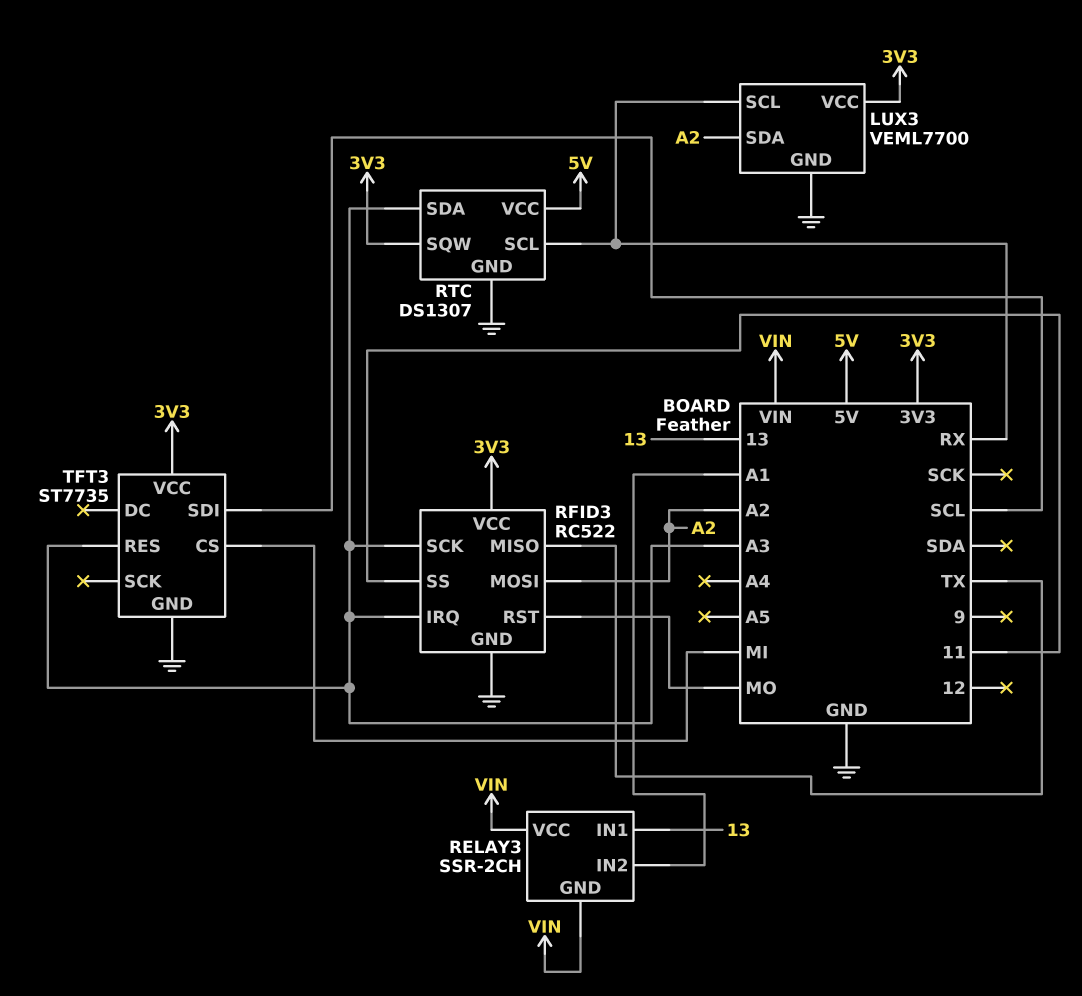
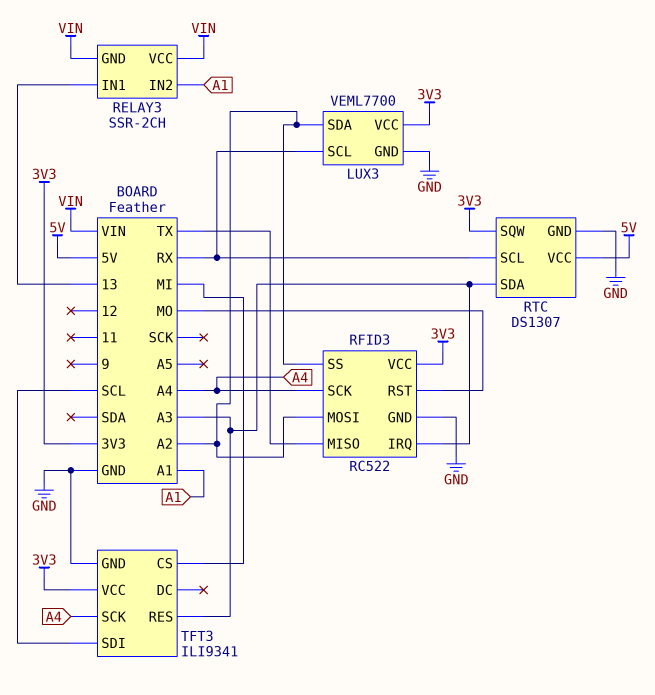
RFID3 pin SCK: A3 -> A4
RFID3 pin SS: 11 -> A2
TFT3: ST7735 -> ILI9341
TFT3 pin SCK: none -> A4

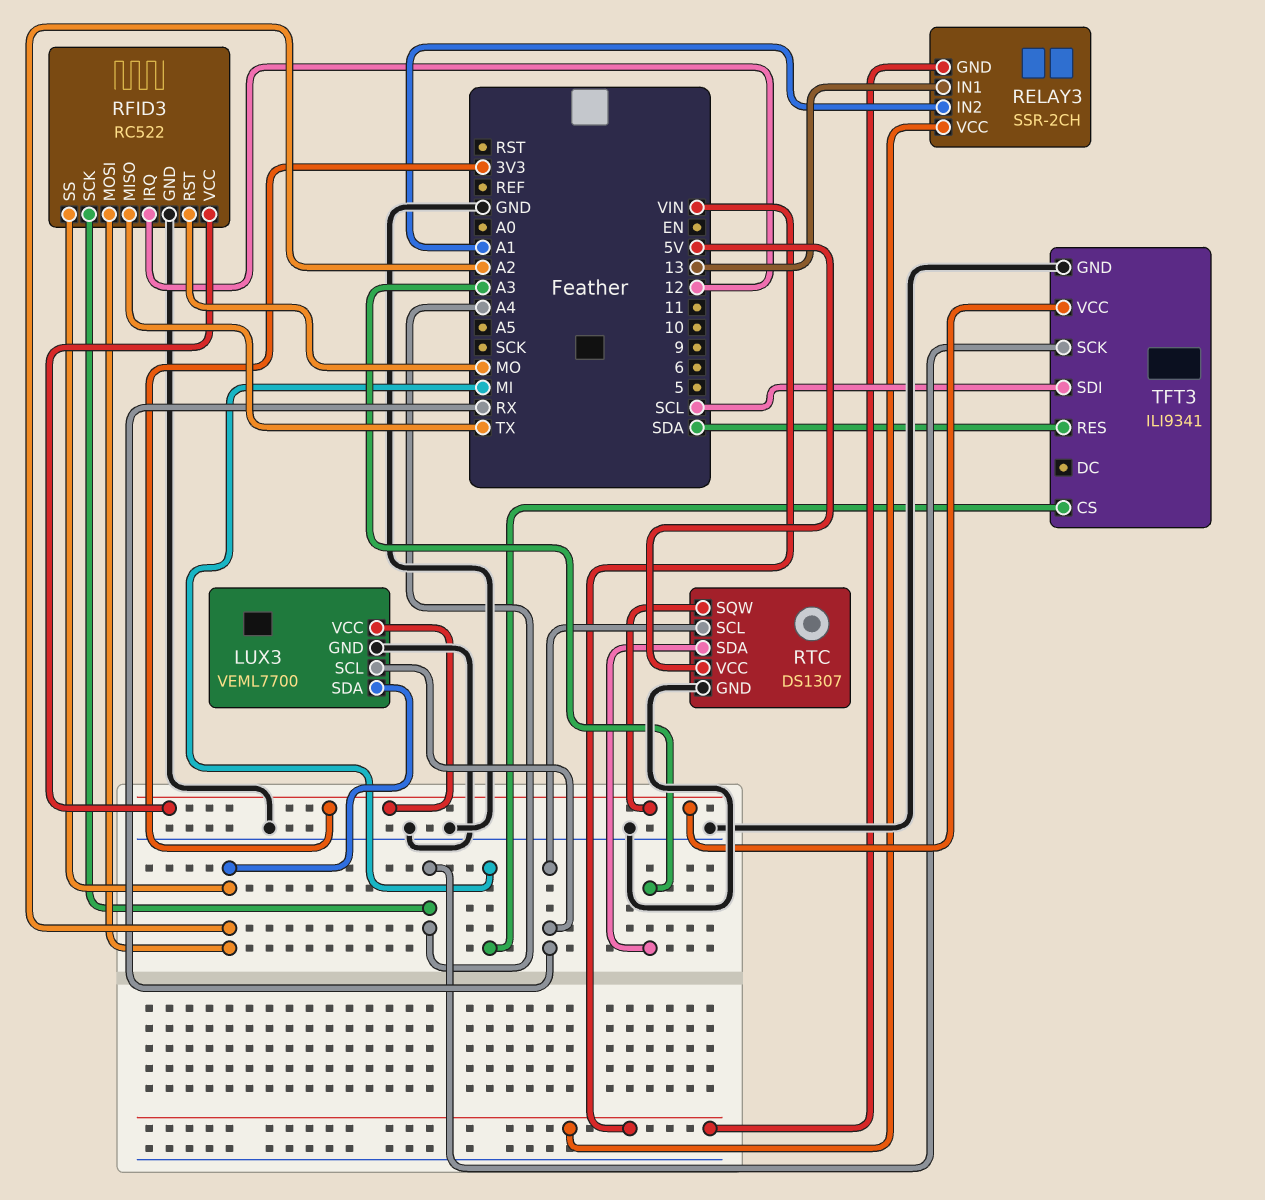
RFID3 pin IRQ: A3 -> 12
TFT3 pin RES: A3 -> SDA

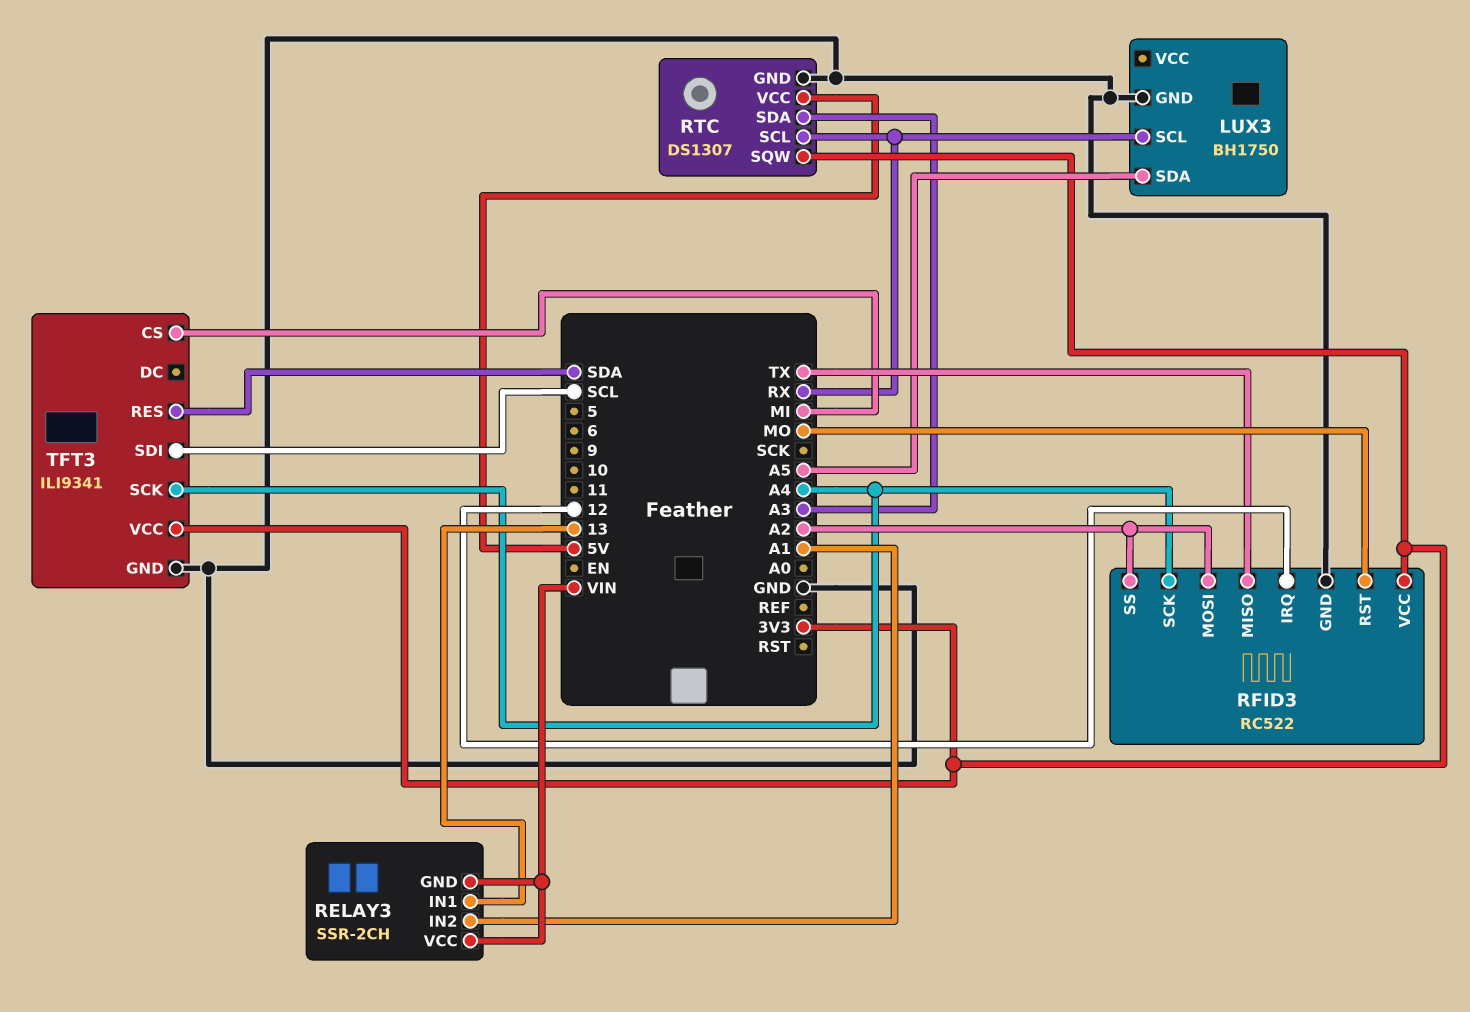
LUX3: VEML7700 -> BH1750
LUX3 pin SDA: A2 -> A5
LUX3 pin VCC: 3V3 -> none

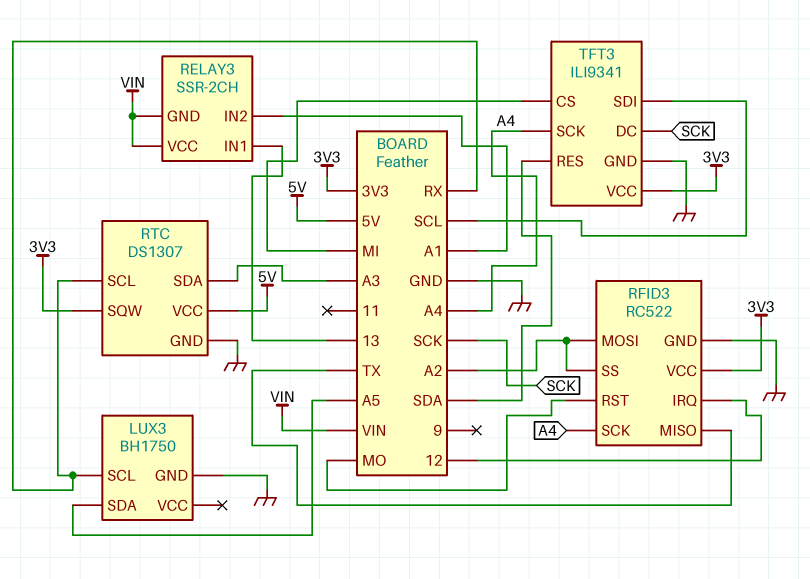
TFT3 pin DC: none -> SCK

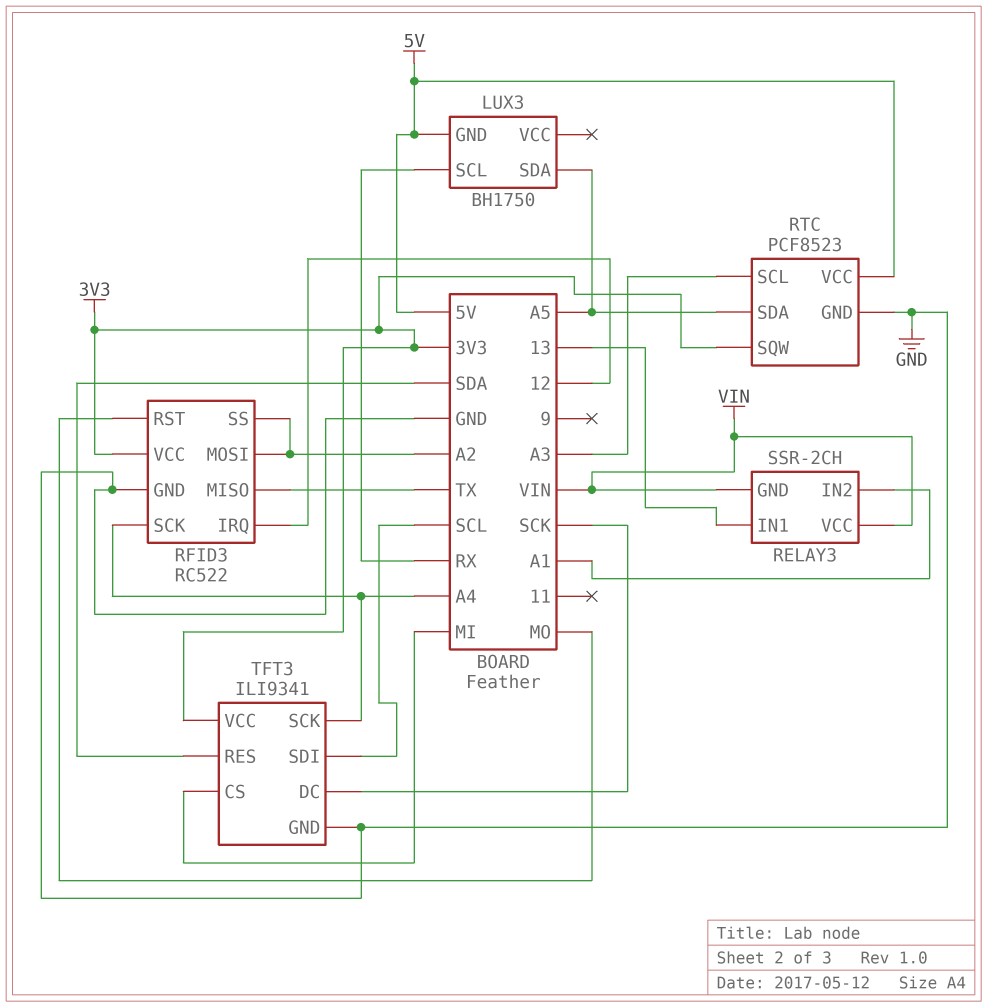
LUX3 pin GND: GND -> 5V
RTC: DS1307 -> PCF8523
RTC pin SCL: RX -> A3
RTC pin SDA: A3 -> A5

